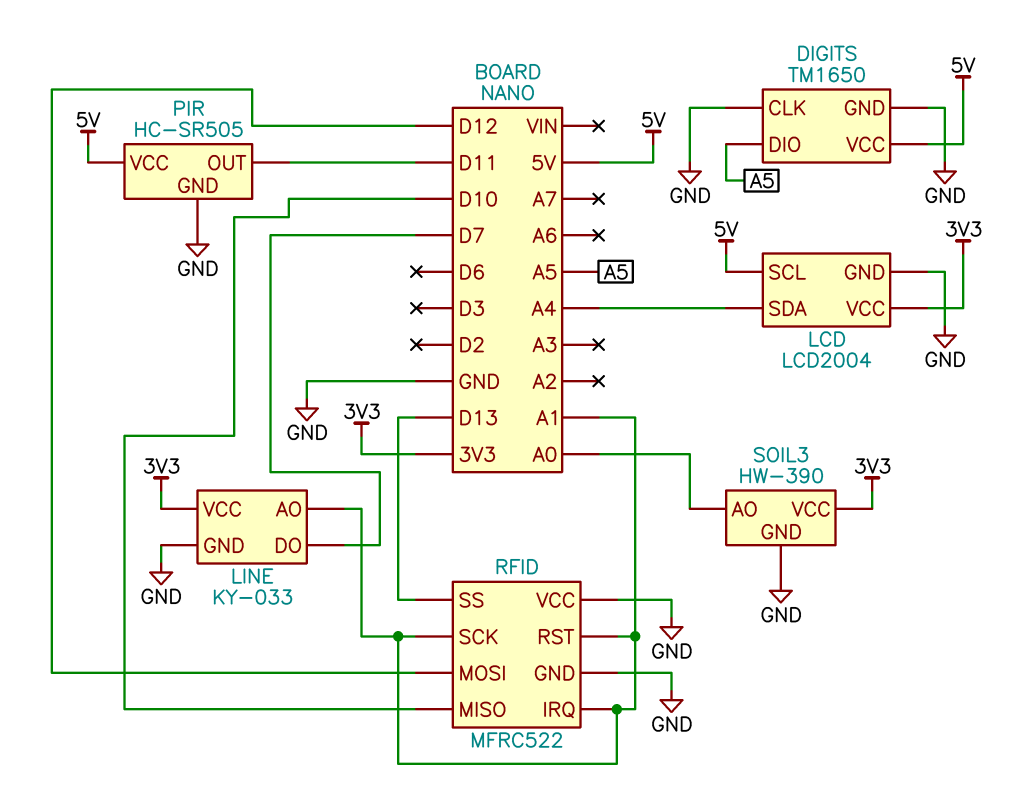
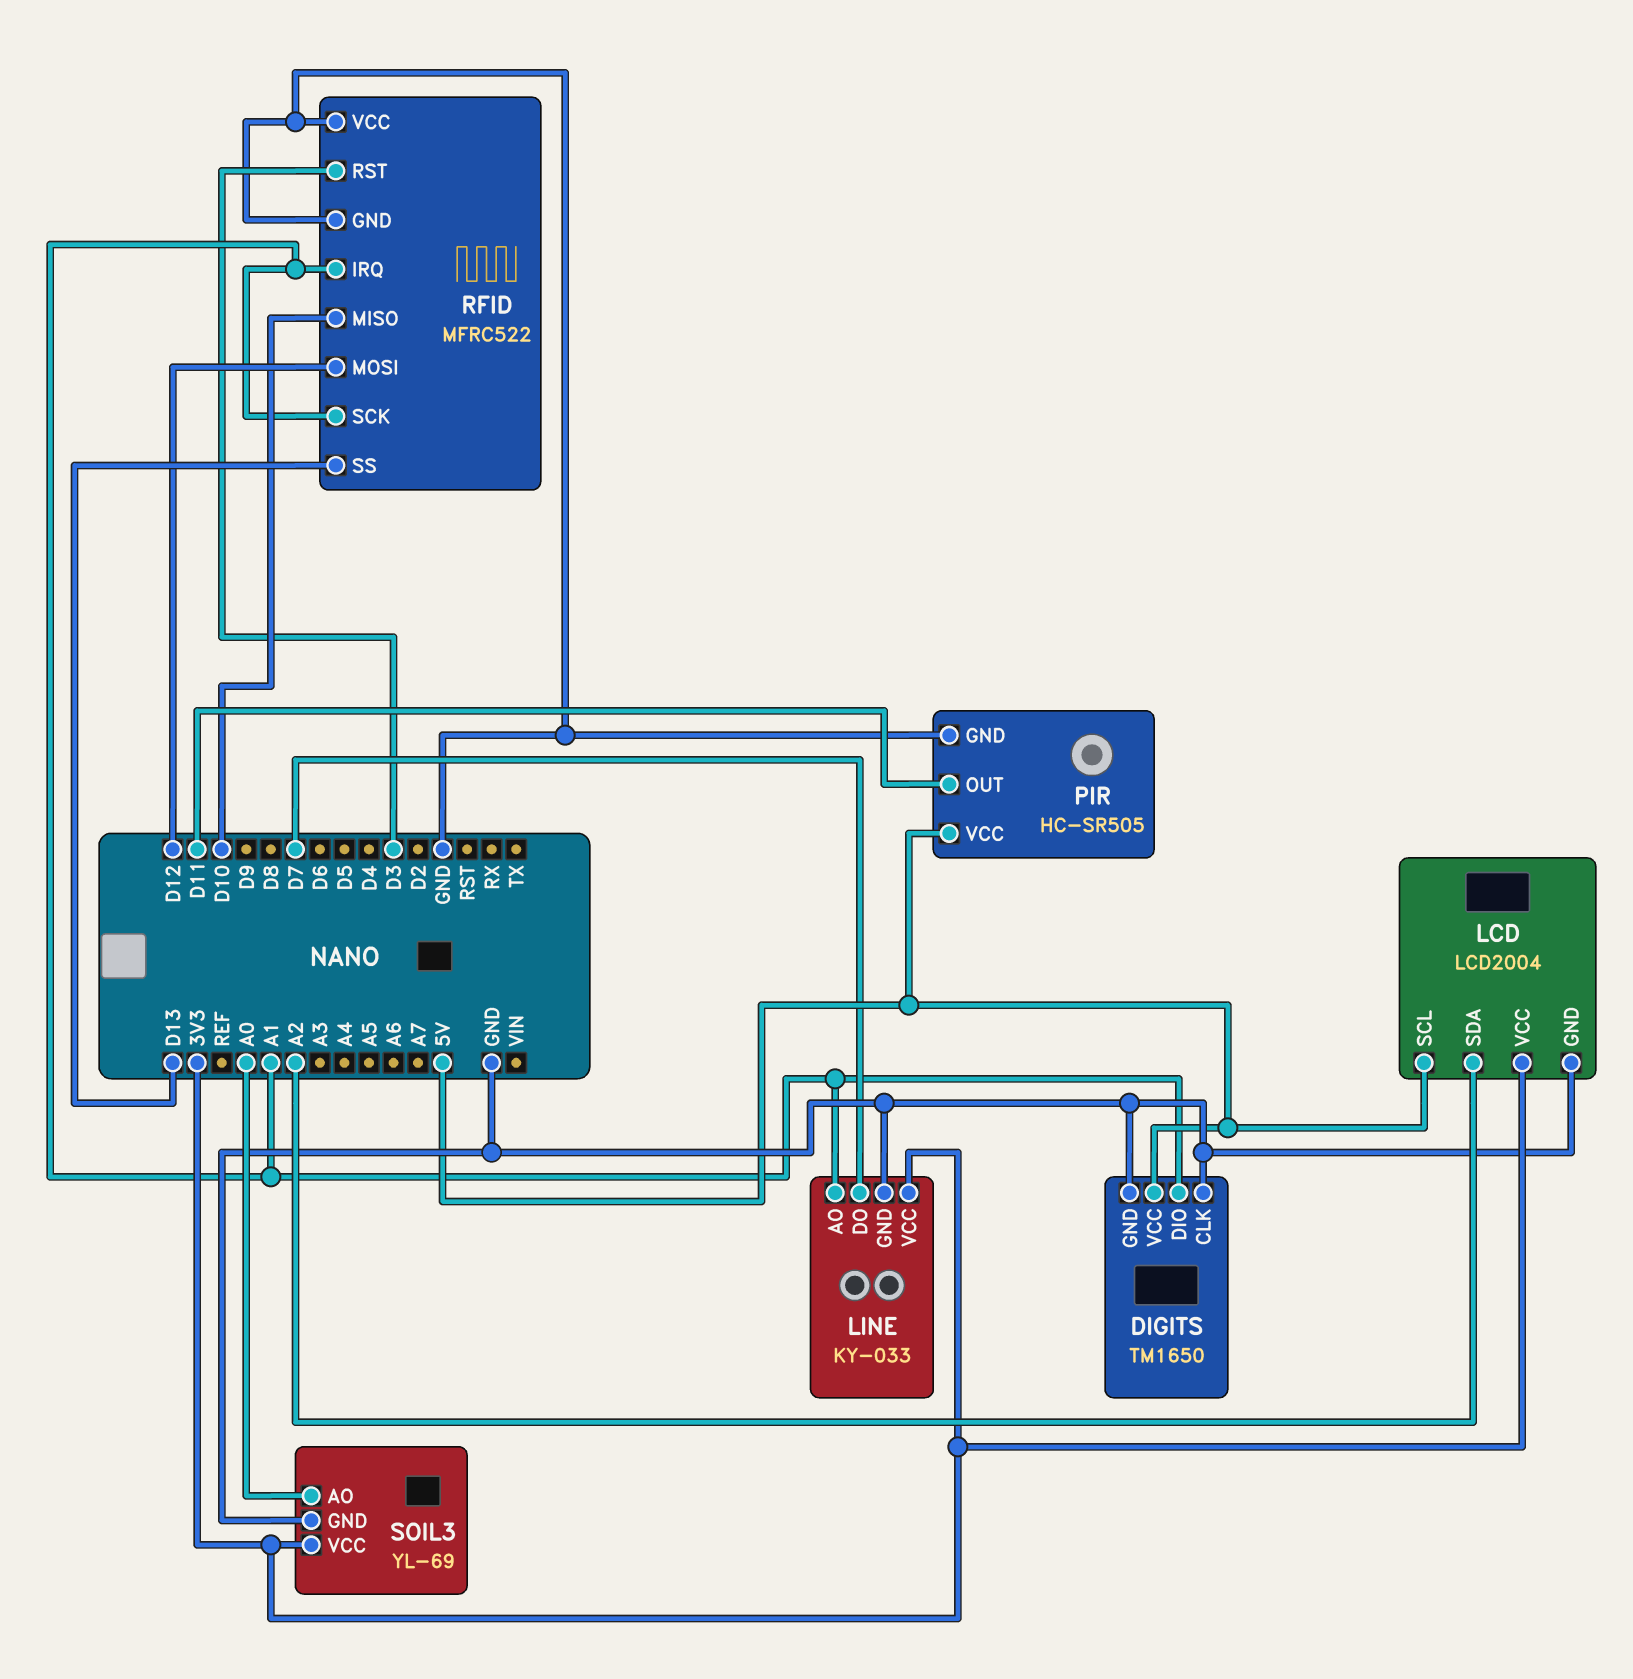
DIGITS pin DIO: A5 -> A1
LCD pin SDA: A4 -> A2
RFID pin RST: A1 -> D3
SOIL3: HW-390 -> YL-69

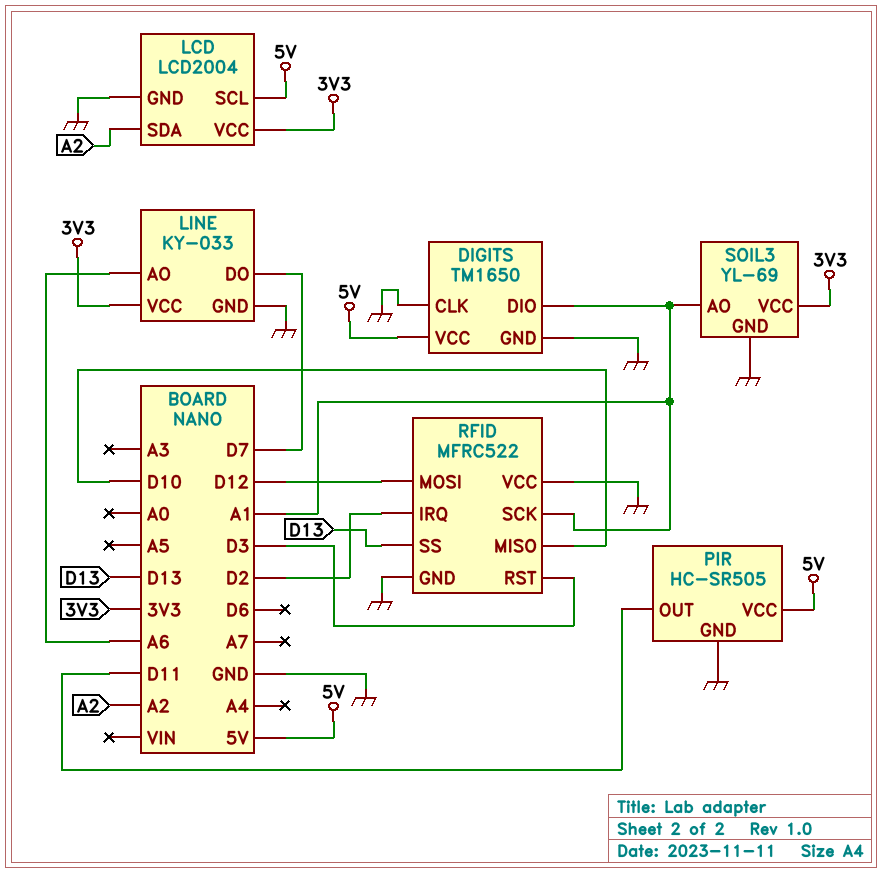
LINE pin AO: A1 -> A6
RFID pin IRQ: A1 -> D2
SOIL3 pin AO: A0 -> A1

